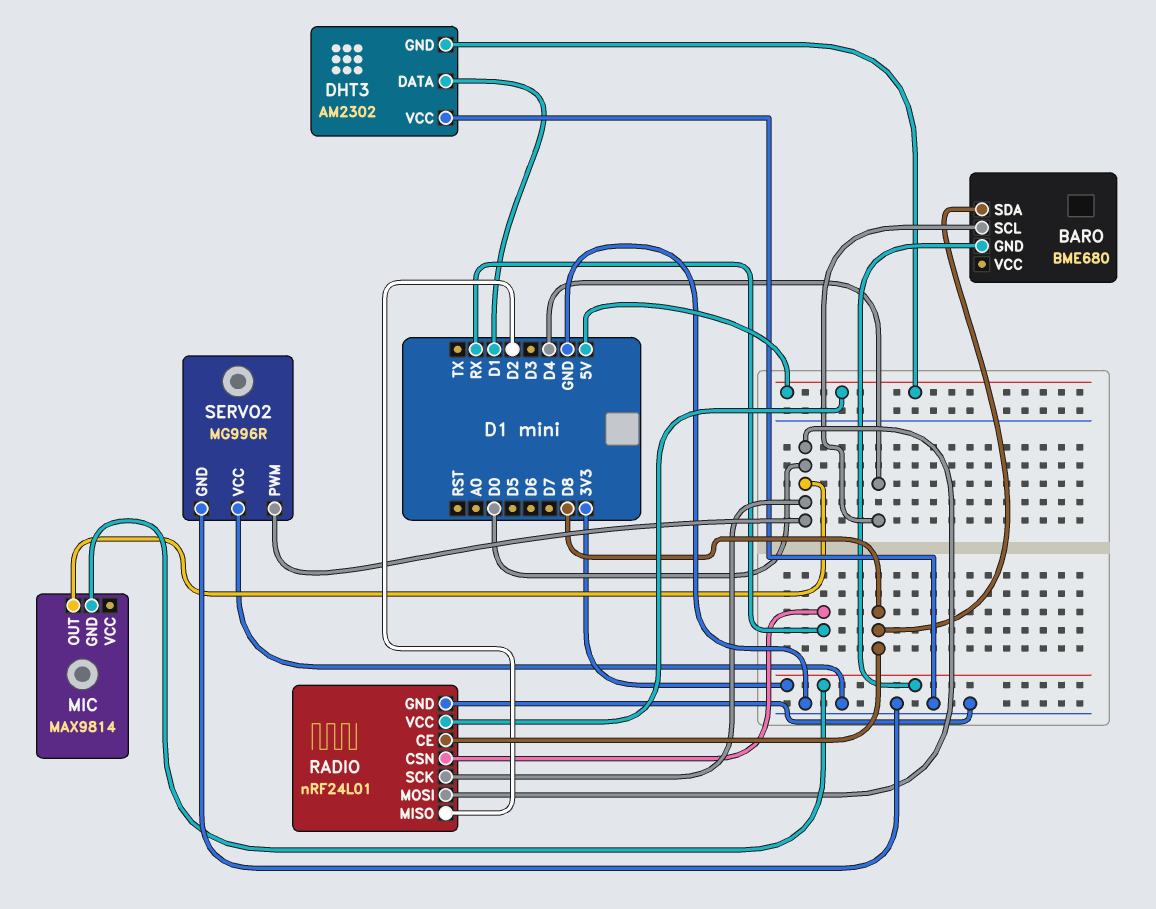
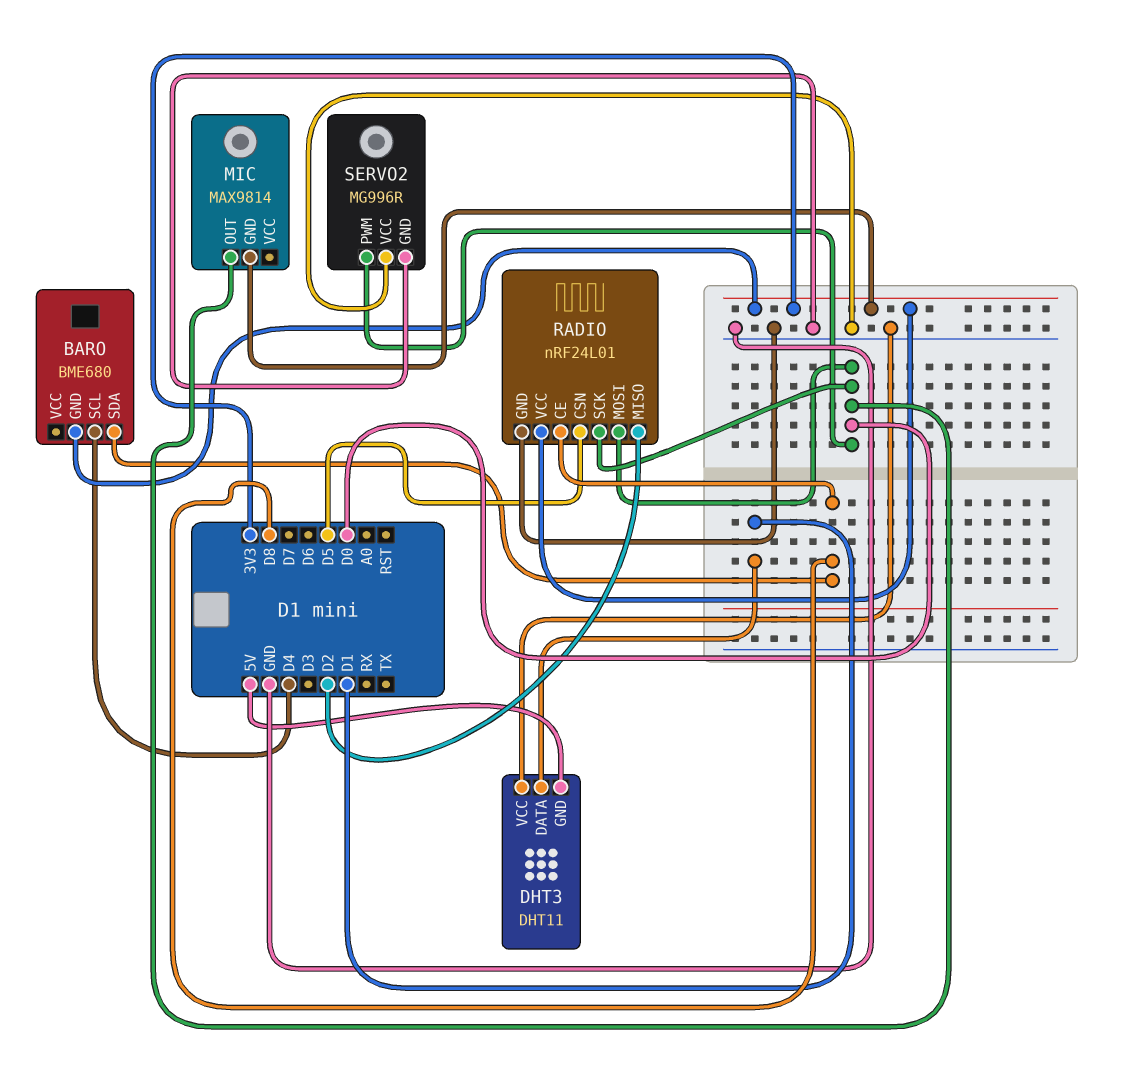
DHT3: AM2302 -> DHT11
RADIO pin CSN: RX -> D5
RADIO pin VCC: 5V -> 3V3

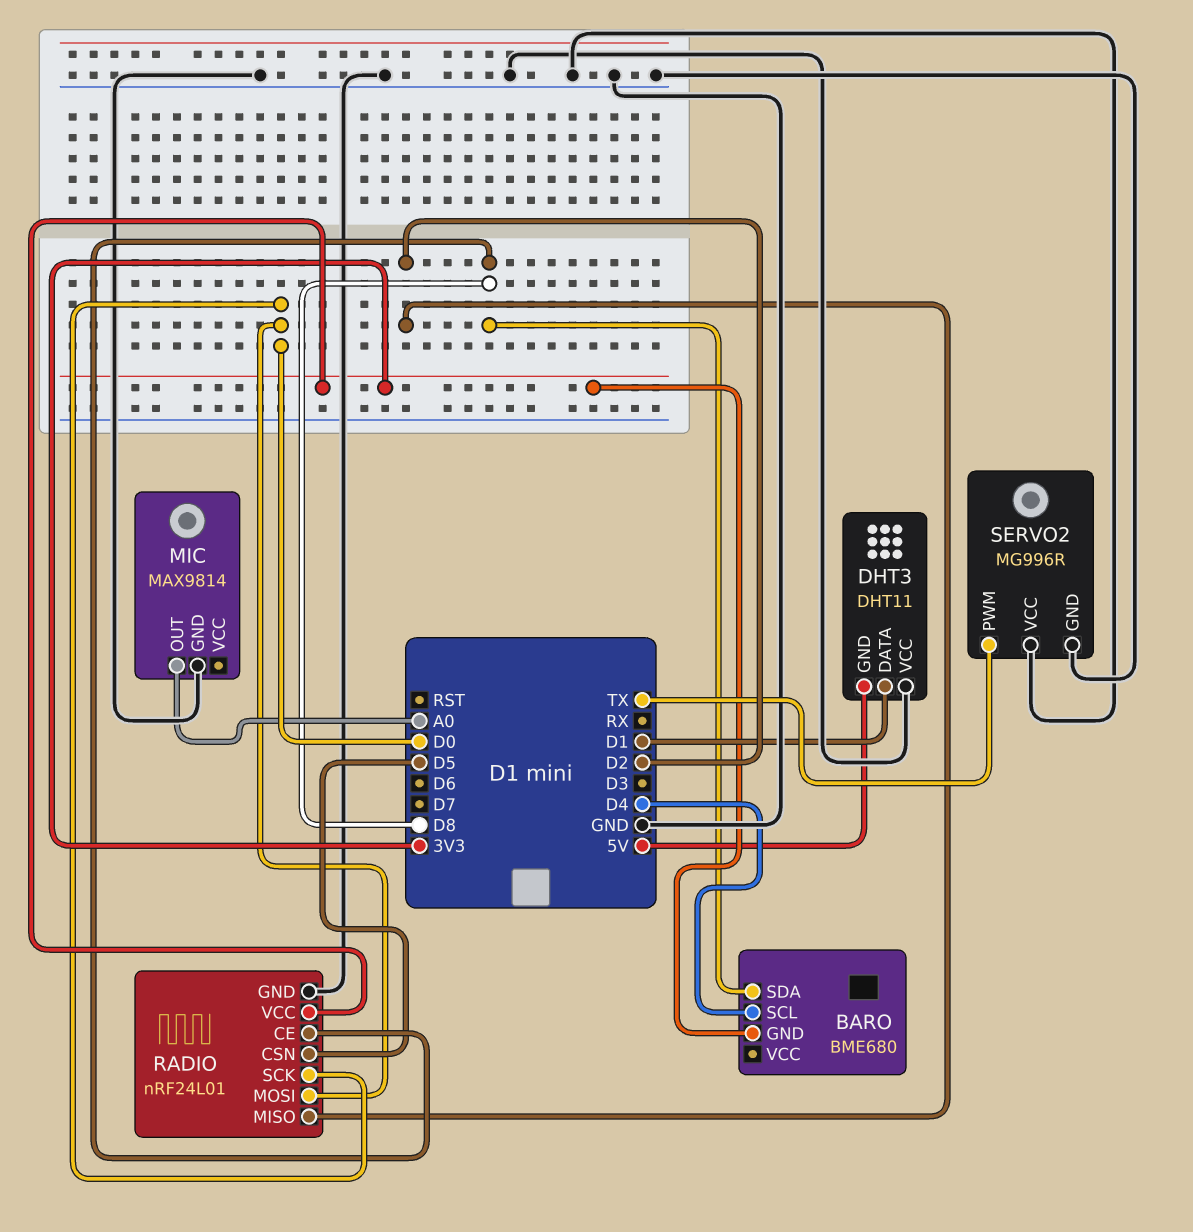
MIC pin GND: 3V3 -> GND
MIC pin OUT: D0 -> A0
SERVO2 pin PWM: D0 -> TX

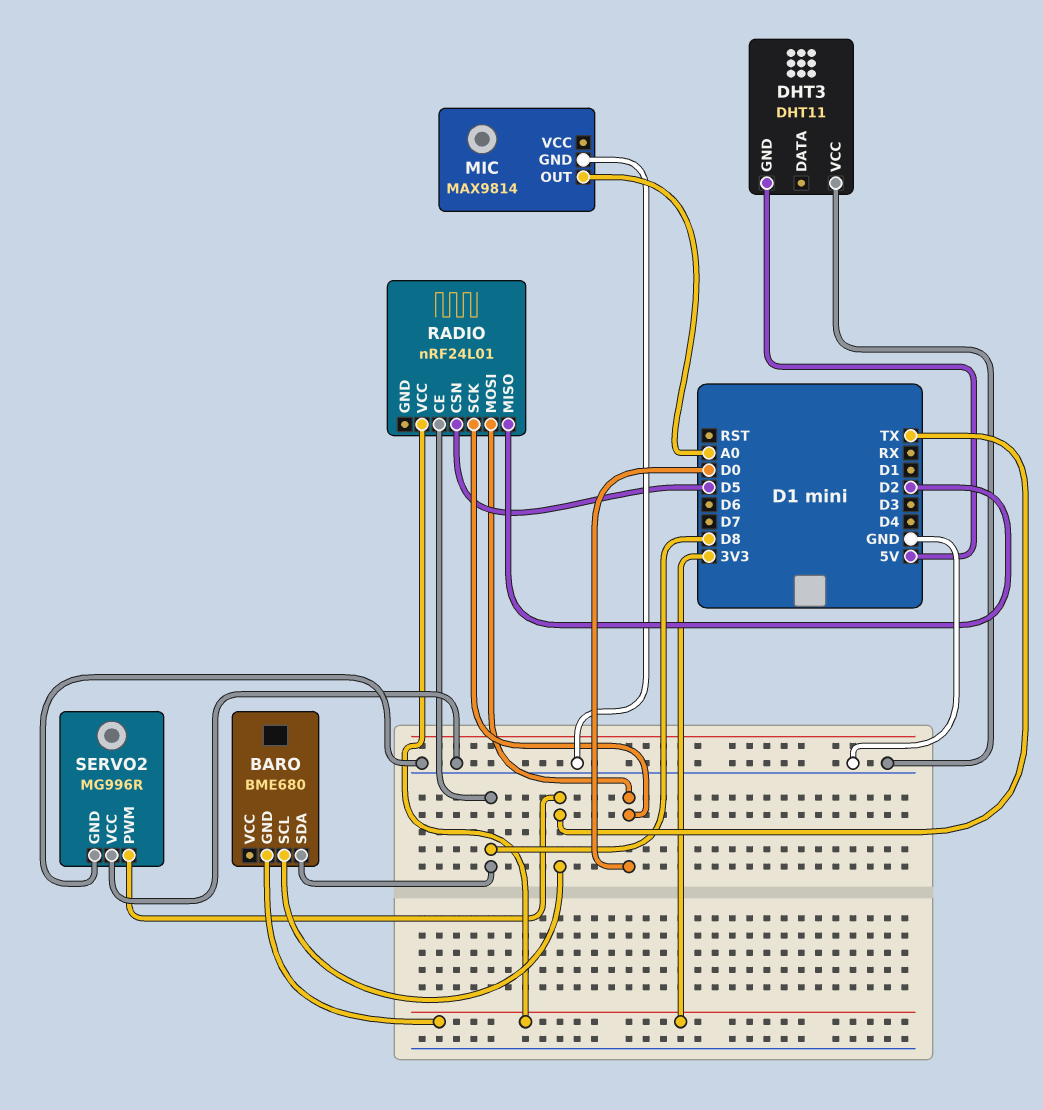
BARO pin SCL: D4 -> TX
DHT3 pin DATA: D1 -> none
RADIO pin GND: GND -> none

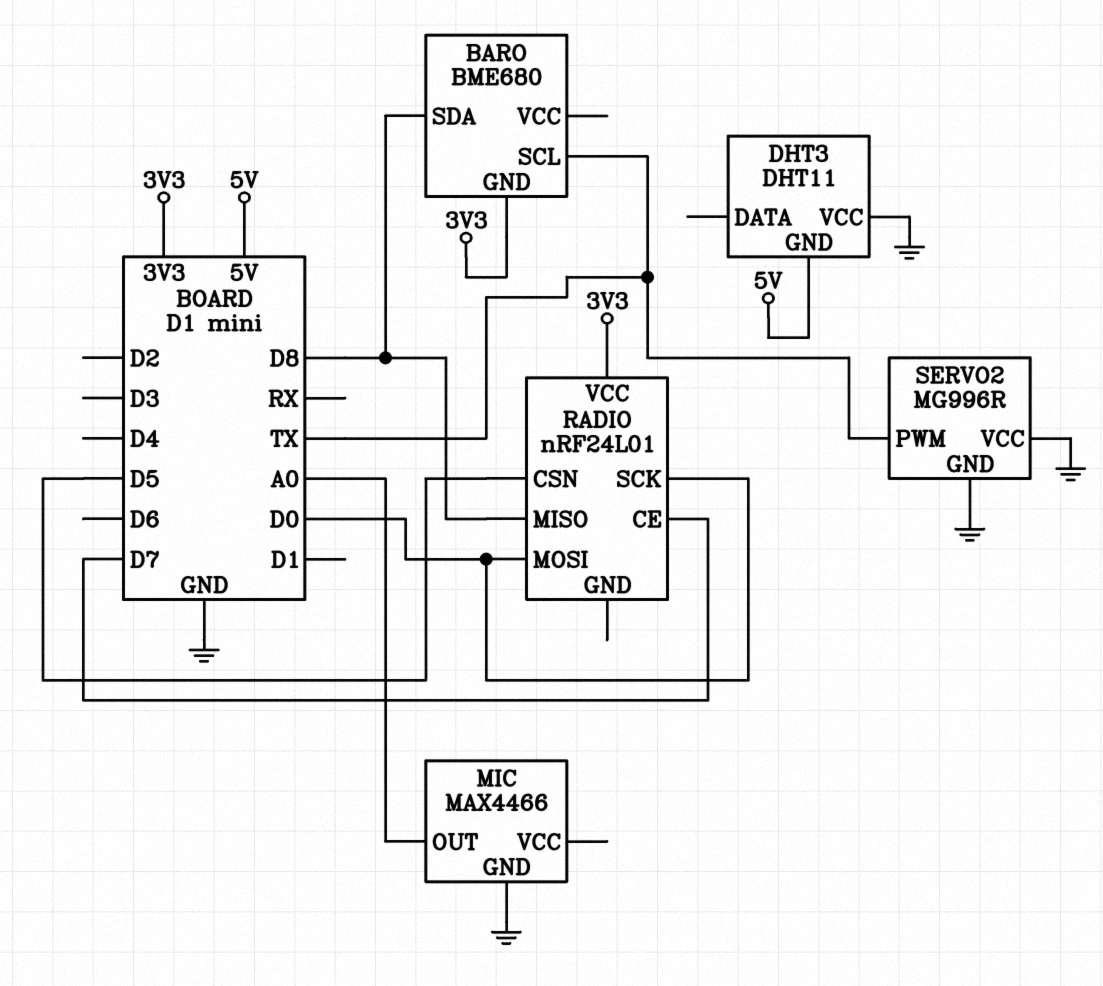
MIC: MAX9814 -> MAX4466
RADIO pin CE: D8 -> D7
RADIO pin MISO: D2 -> D8

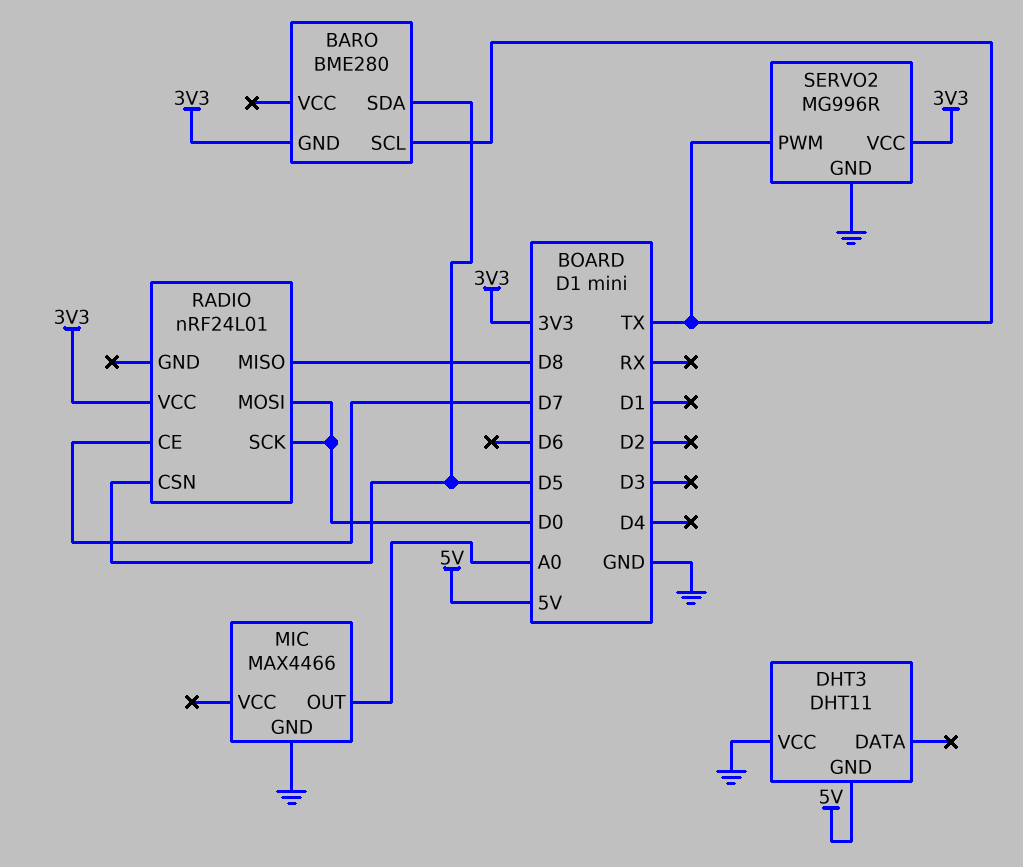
BARO: BME680 -> BME280
BARO pin SDA: D8 -> D5
SERVO2 pin VCC: GND -> 3V3

